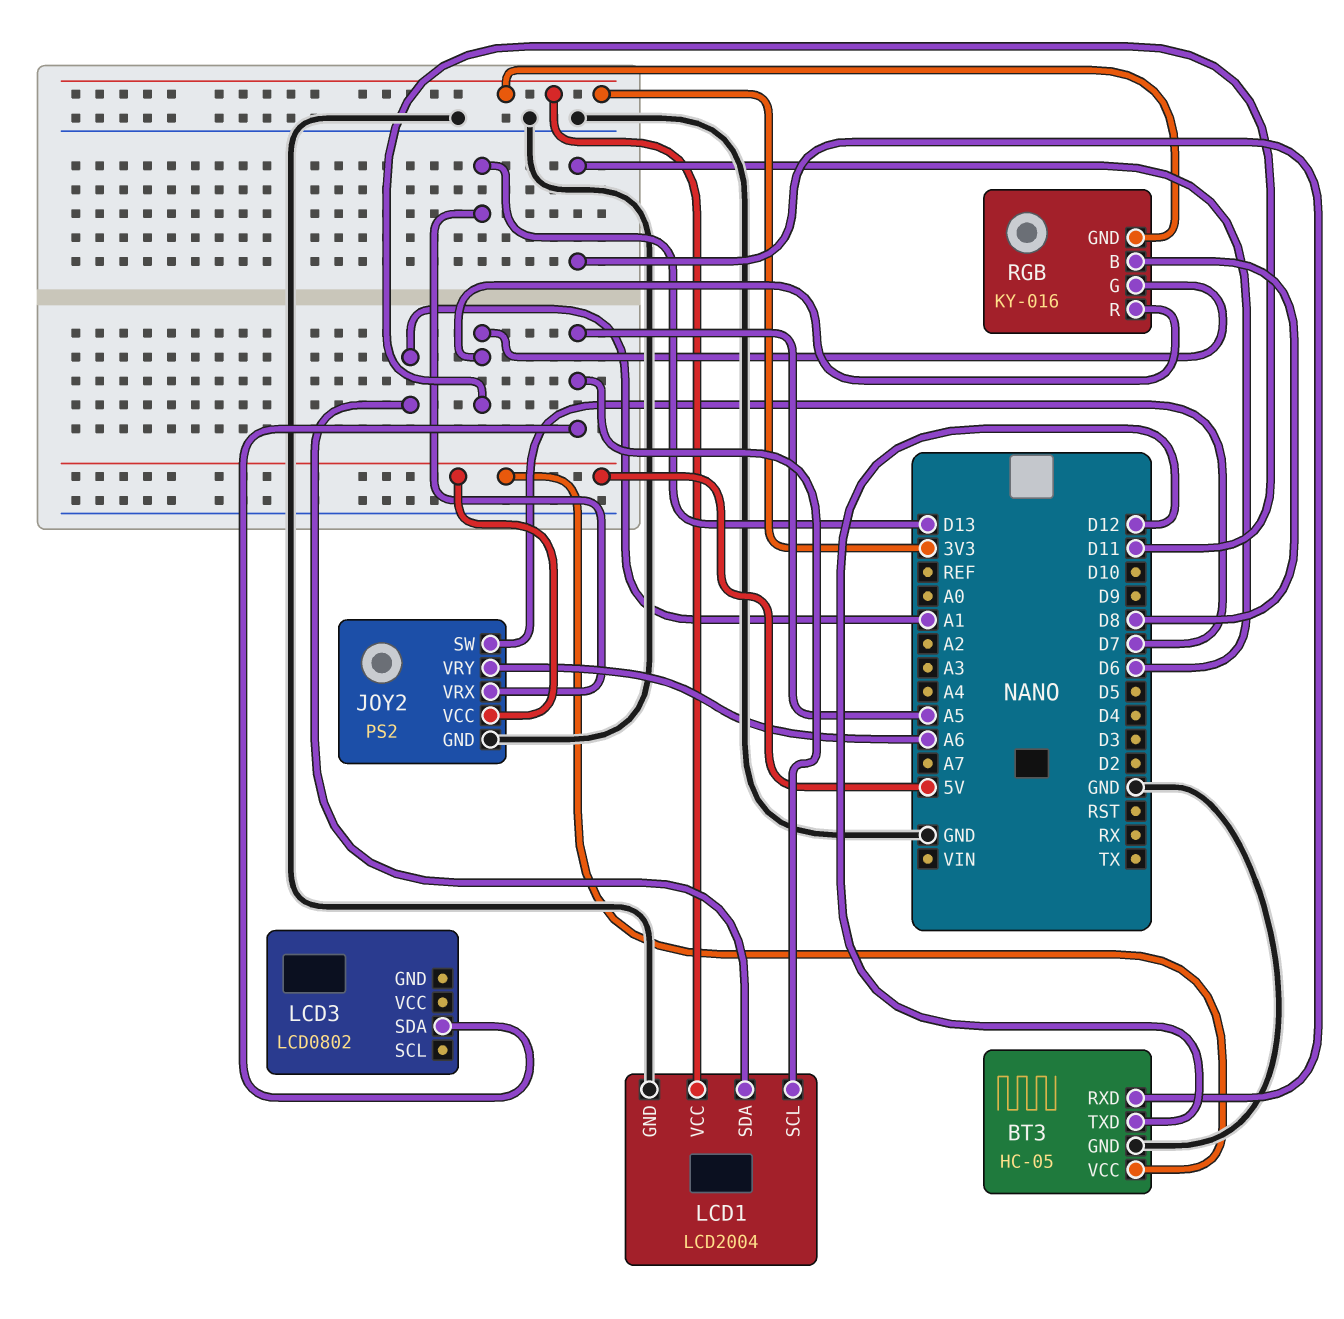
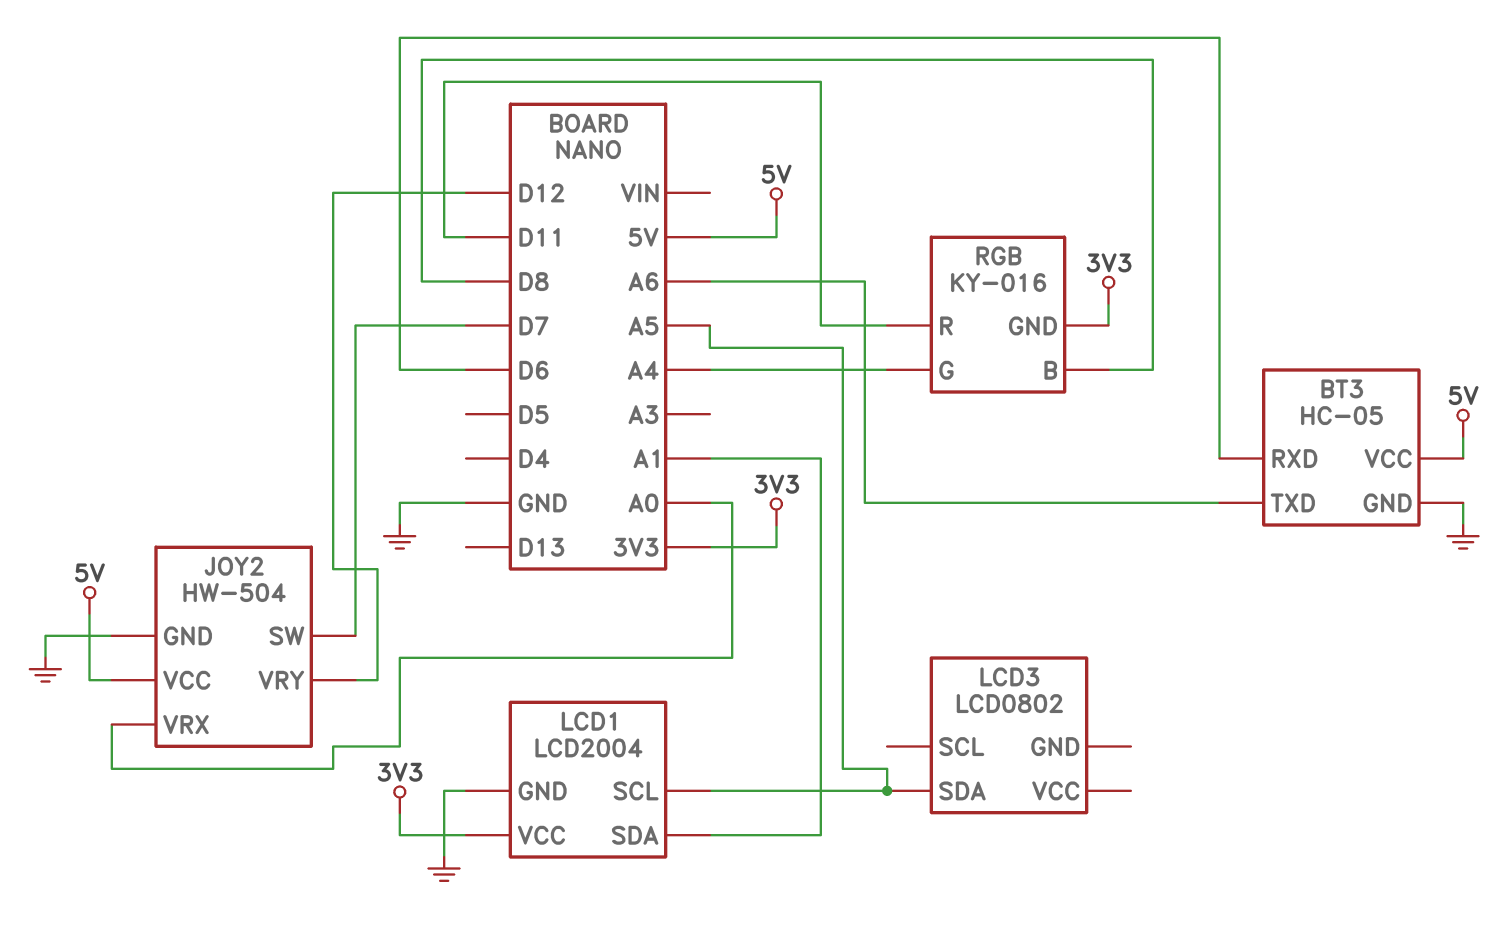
BT3 pin TXD: D12 -> A6
JOY2: PS2 -> HW-504
JOY2 pin VRX: D13 -> A0
JOY2 pin VRY: A6 -> D12
RGB pin G: D11 -> A4

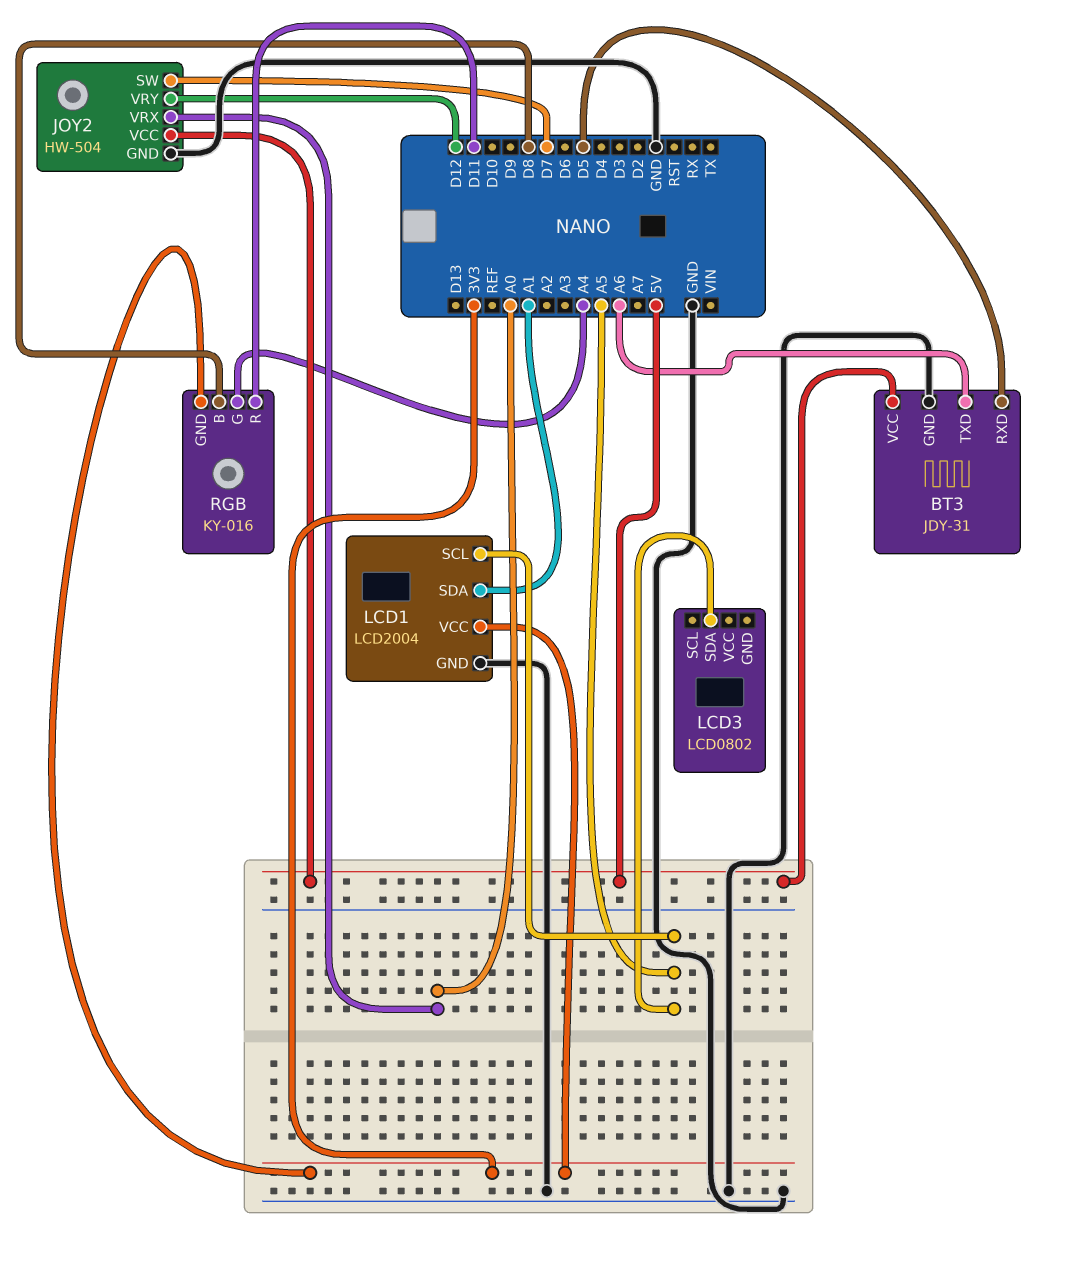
BT3: HC-05 -> JDY-31
BT3 pin RXD: D6 -> D5

